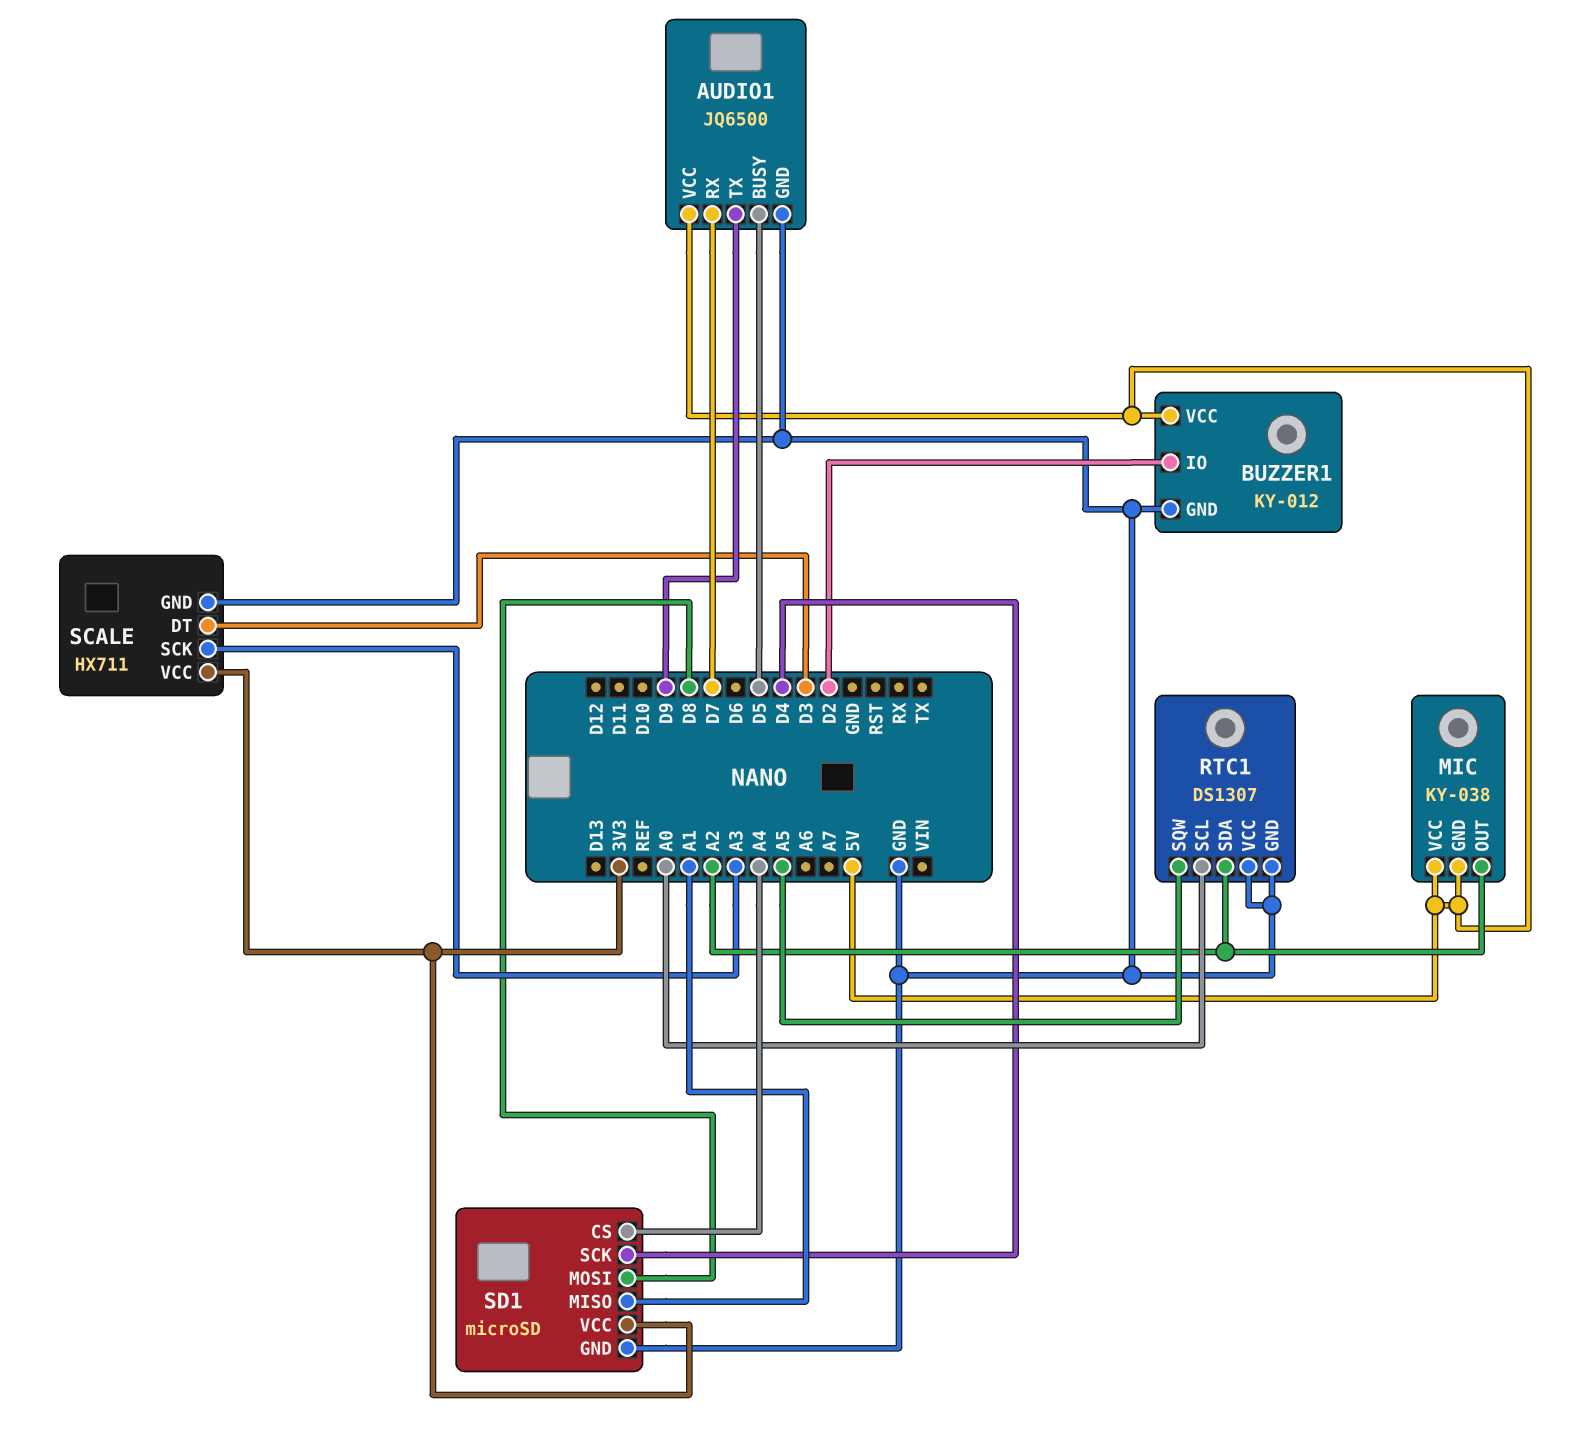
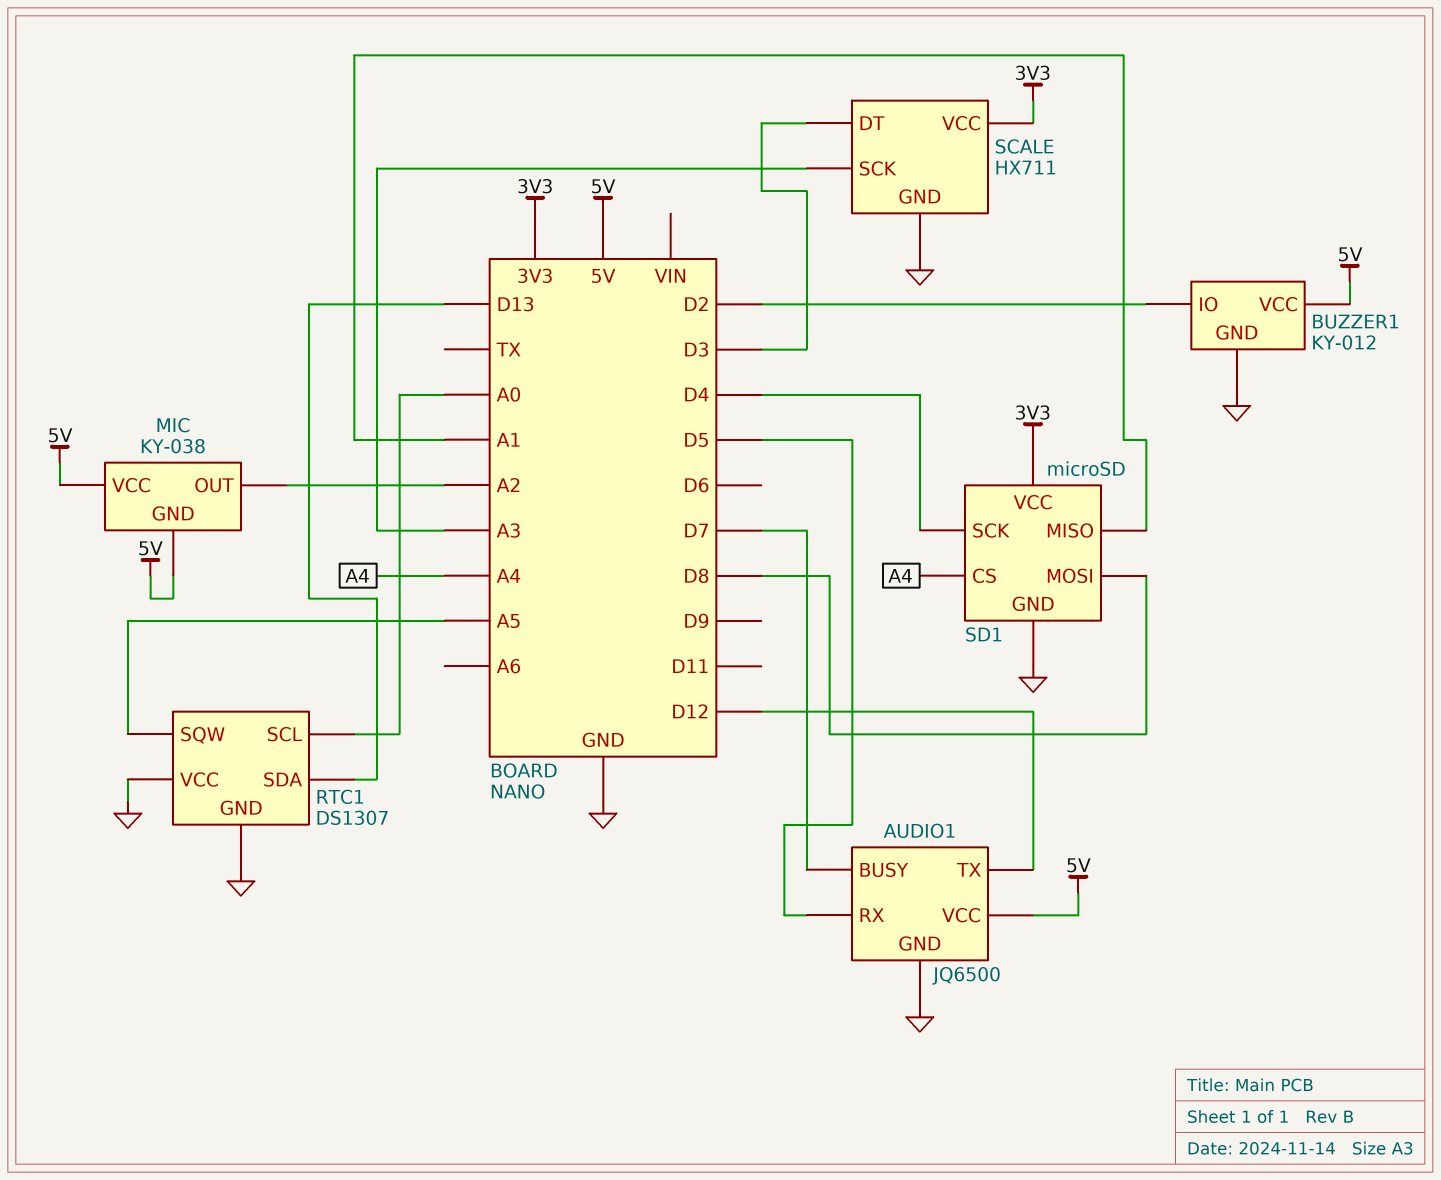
AUDIO1 pin BUSY: D5 -> D7
AUDIO1 pin RX: D7 -> D5
AUDIO1 pin TX: D9 -> D12
RTC1 pin SDA: A2 -> D13

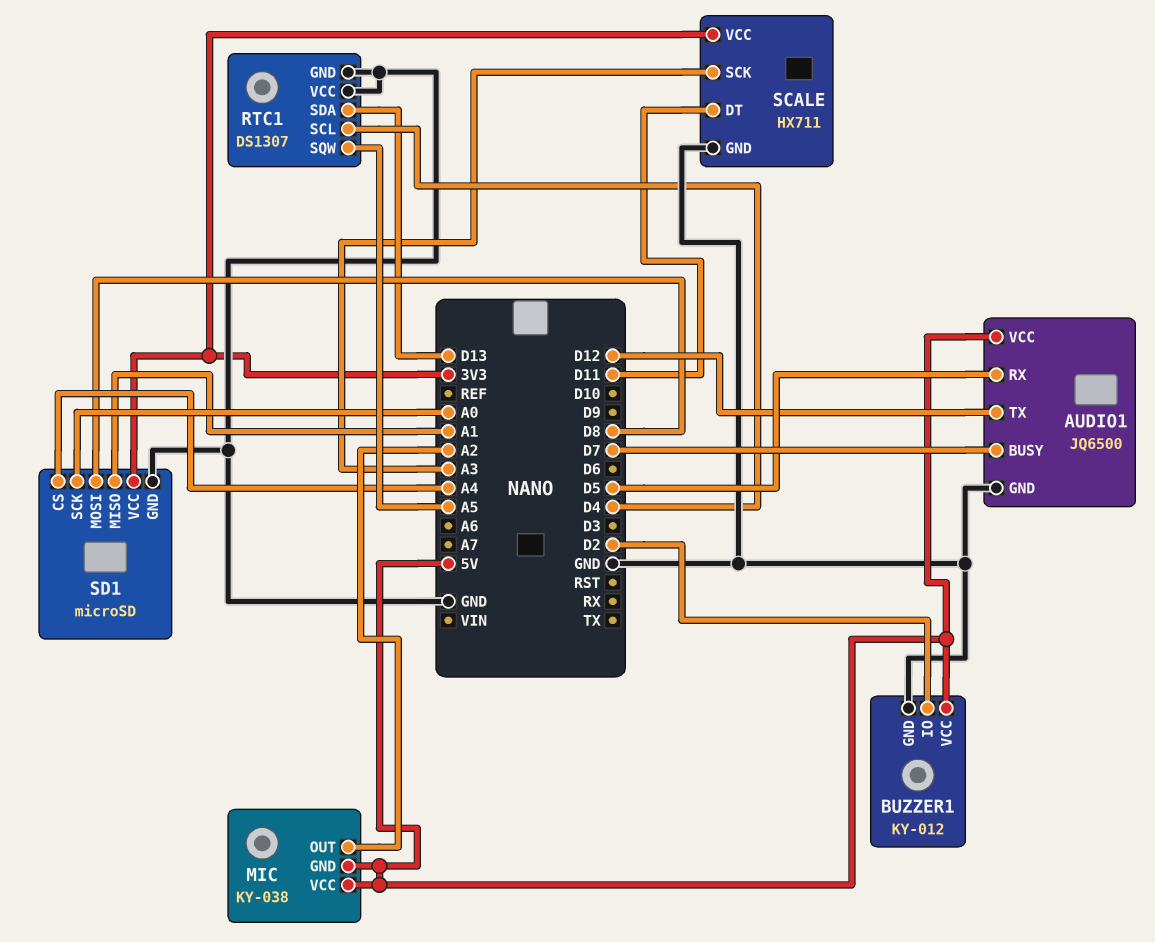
RTC1 pin SCL: A0 -> D4
SCALE pin DT: D3 -> D11
SD1 pin SCK: D4 -> A0

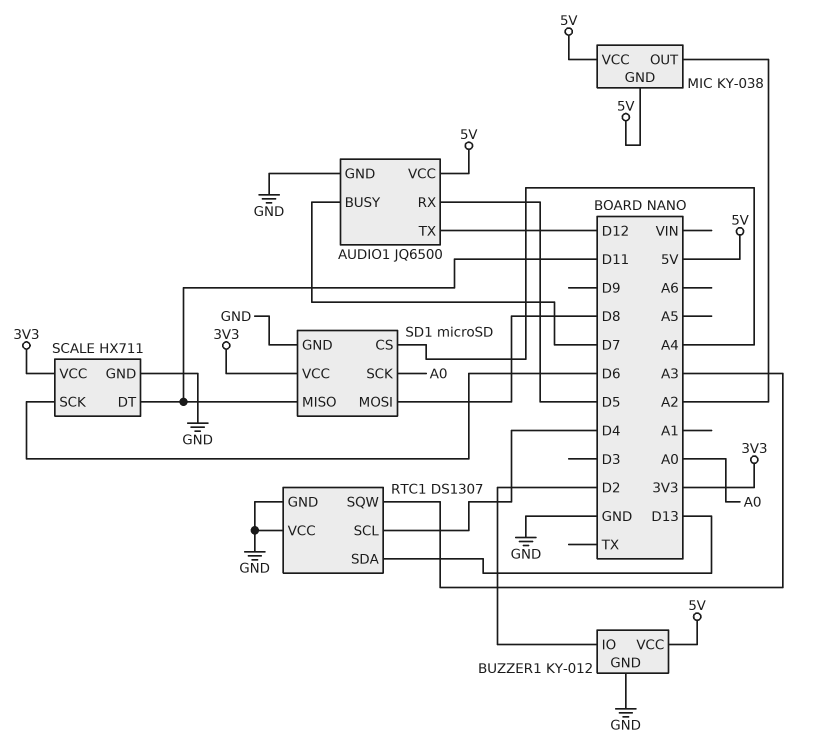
RTC1 pin SQW: A5 -> A3
SCALE pin SCK: A3 -> D6
SD1 pin MISO: A1 -> D11

